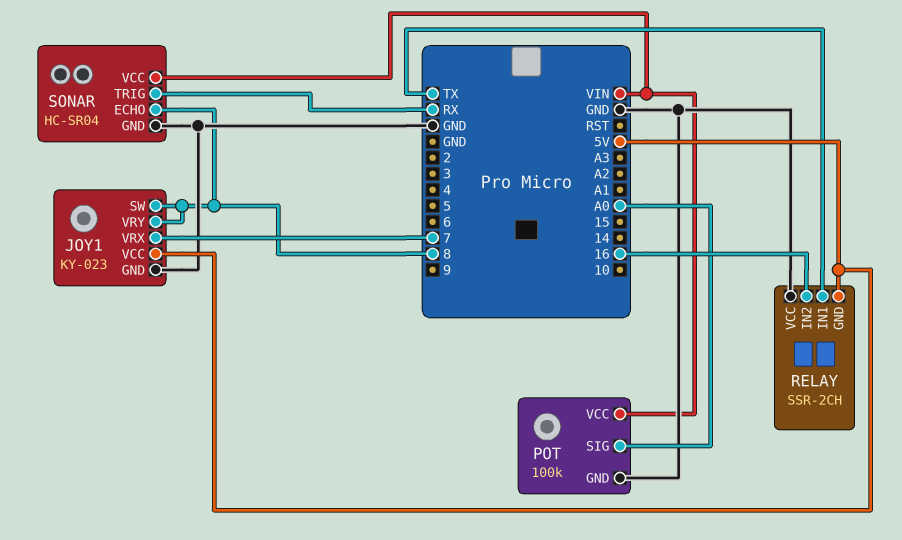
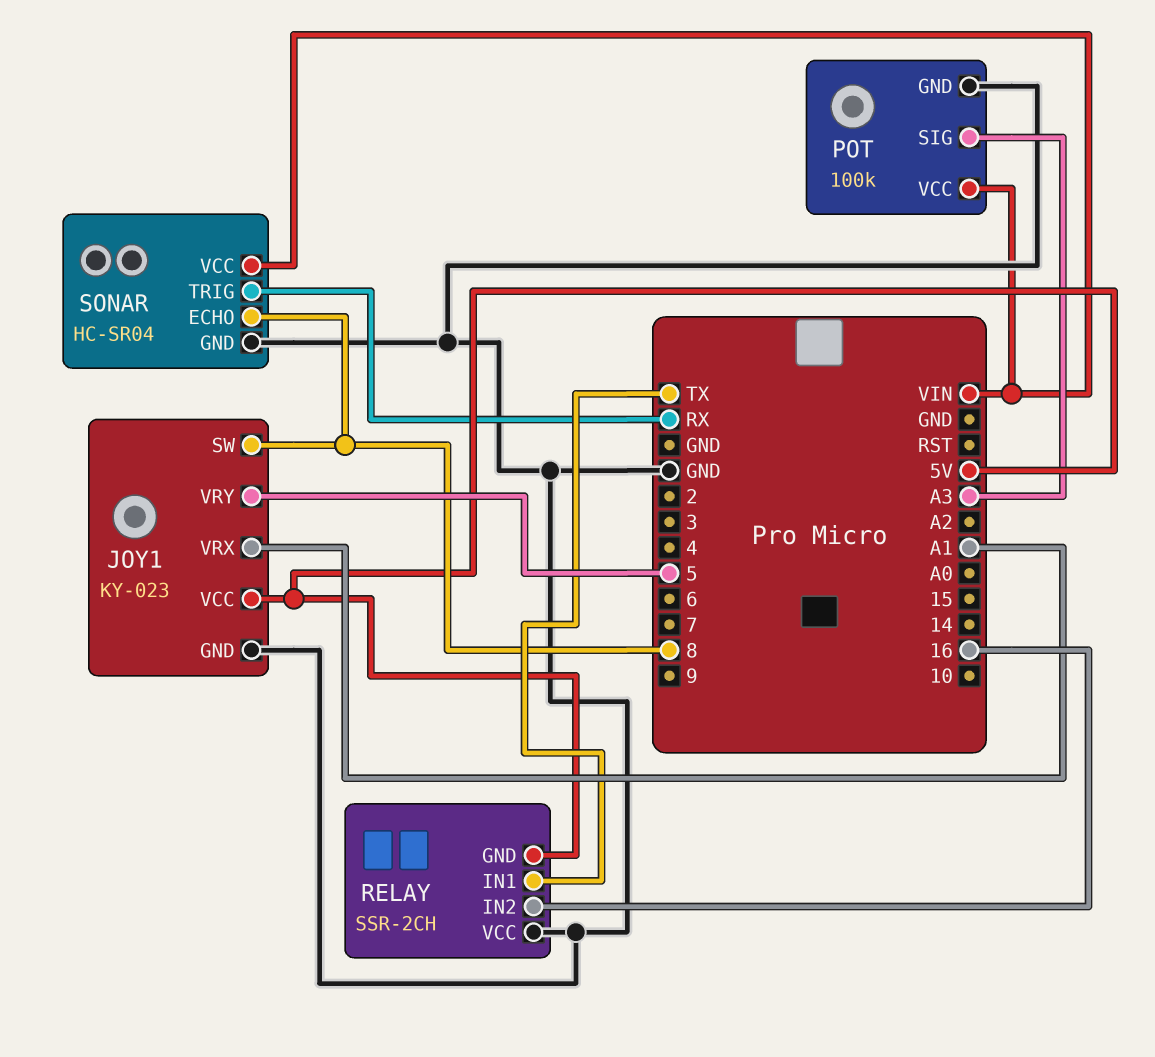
JOY1 pin VRX: 7 -> A1
JOY1 pin VRY: 8 -> 5
POT pin SIG: A0 -> A3

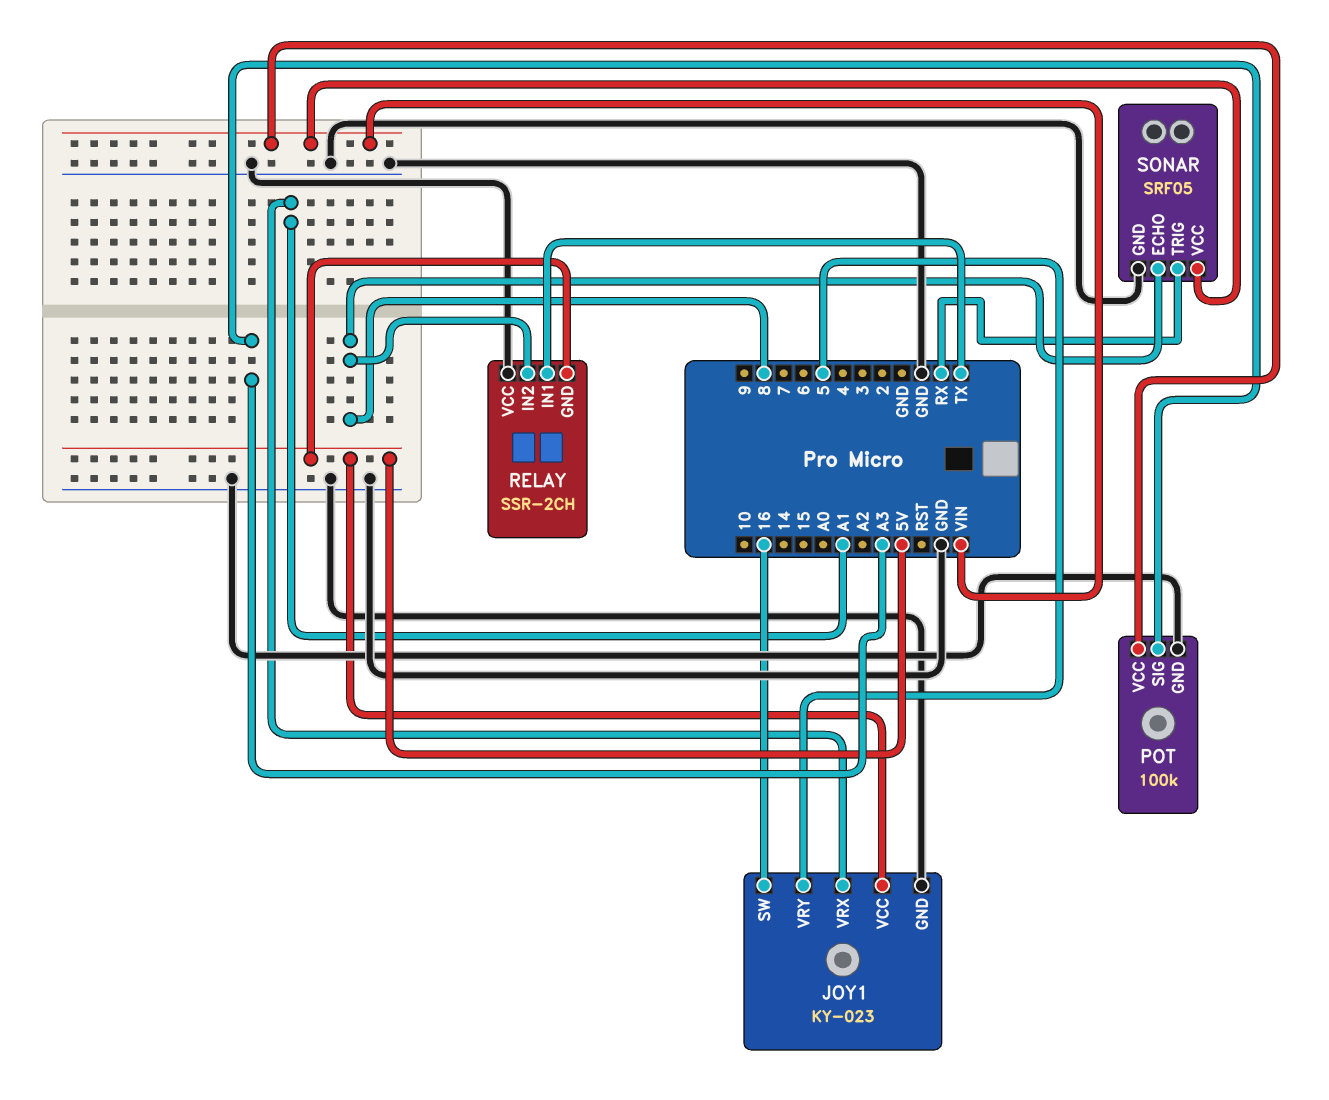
JOY1 pin SW: 8 -> 16
RELAY pin IN2: 16 -> 8
SONAR: HC-SR04 -> SRF05

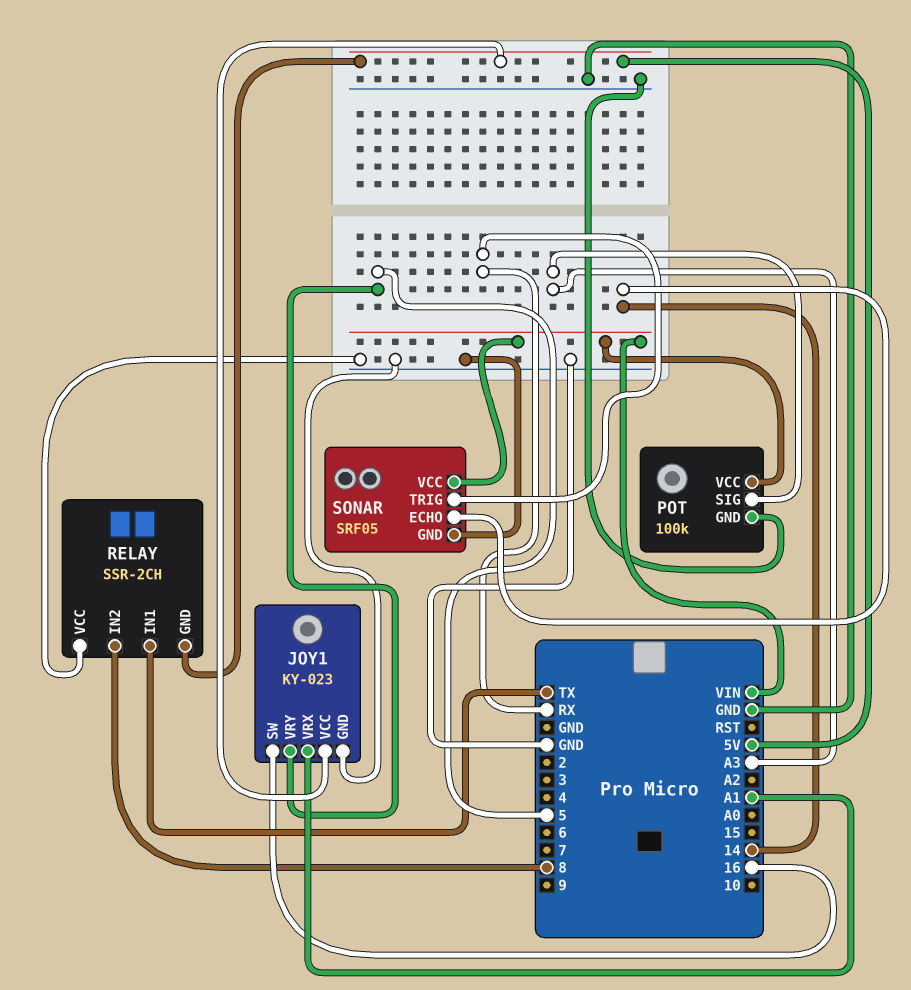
SONAR pin ECHO: 8 -> 14

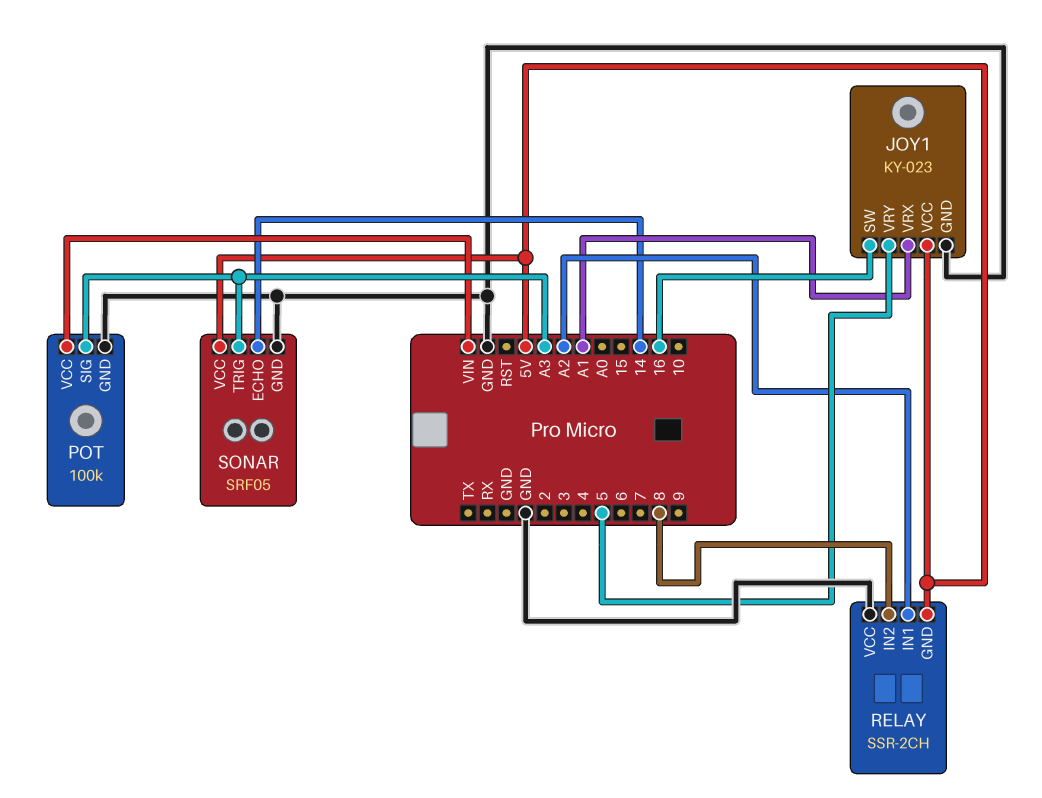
RELAY pin IN1: TX -> A2
SONAR pin TRIG: RX -> A3
SONAR pin VCC: VIN -> 5V

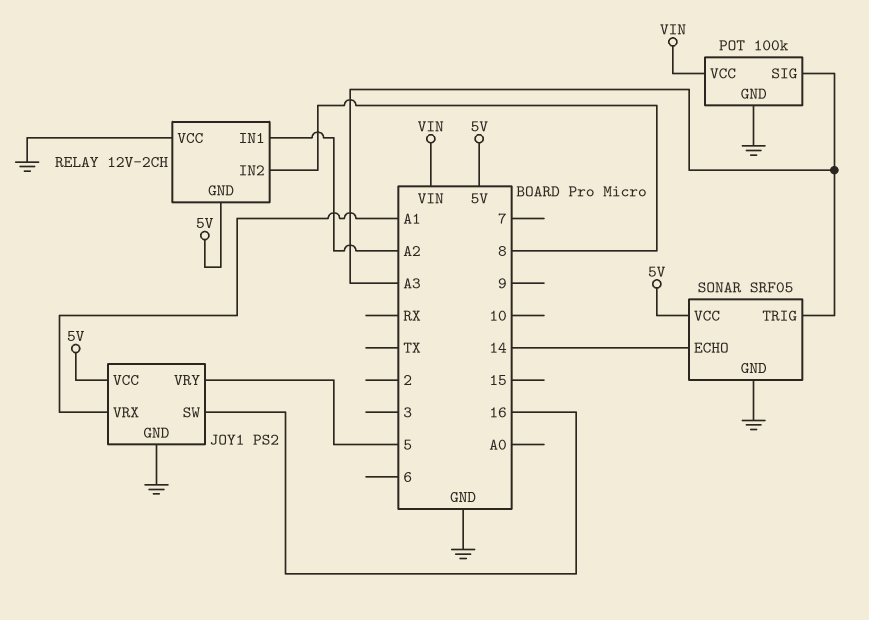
JOY1: KY-023 -> PS2
RELAY: SSR-2CH -> 12V-2CH

